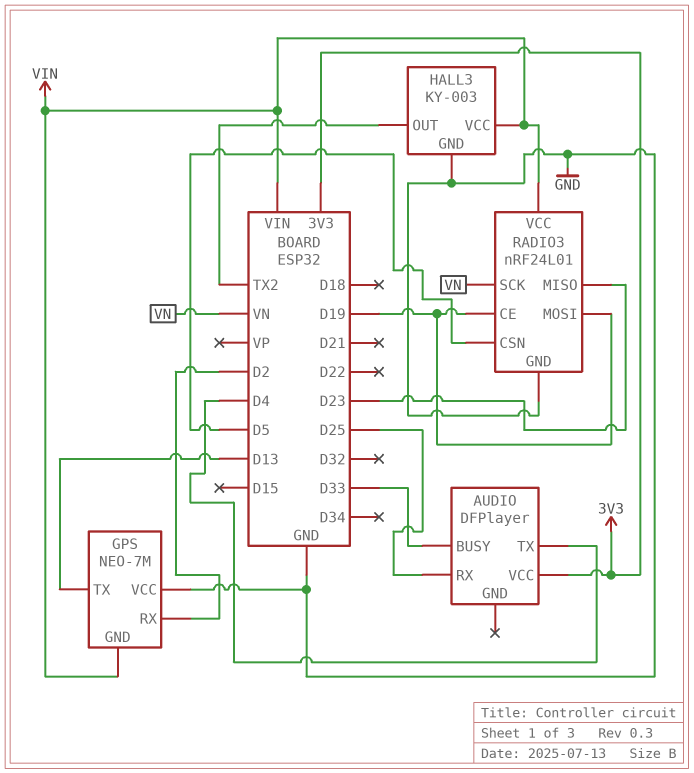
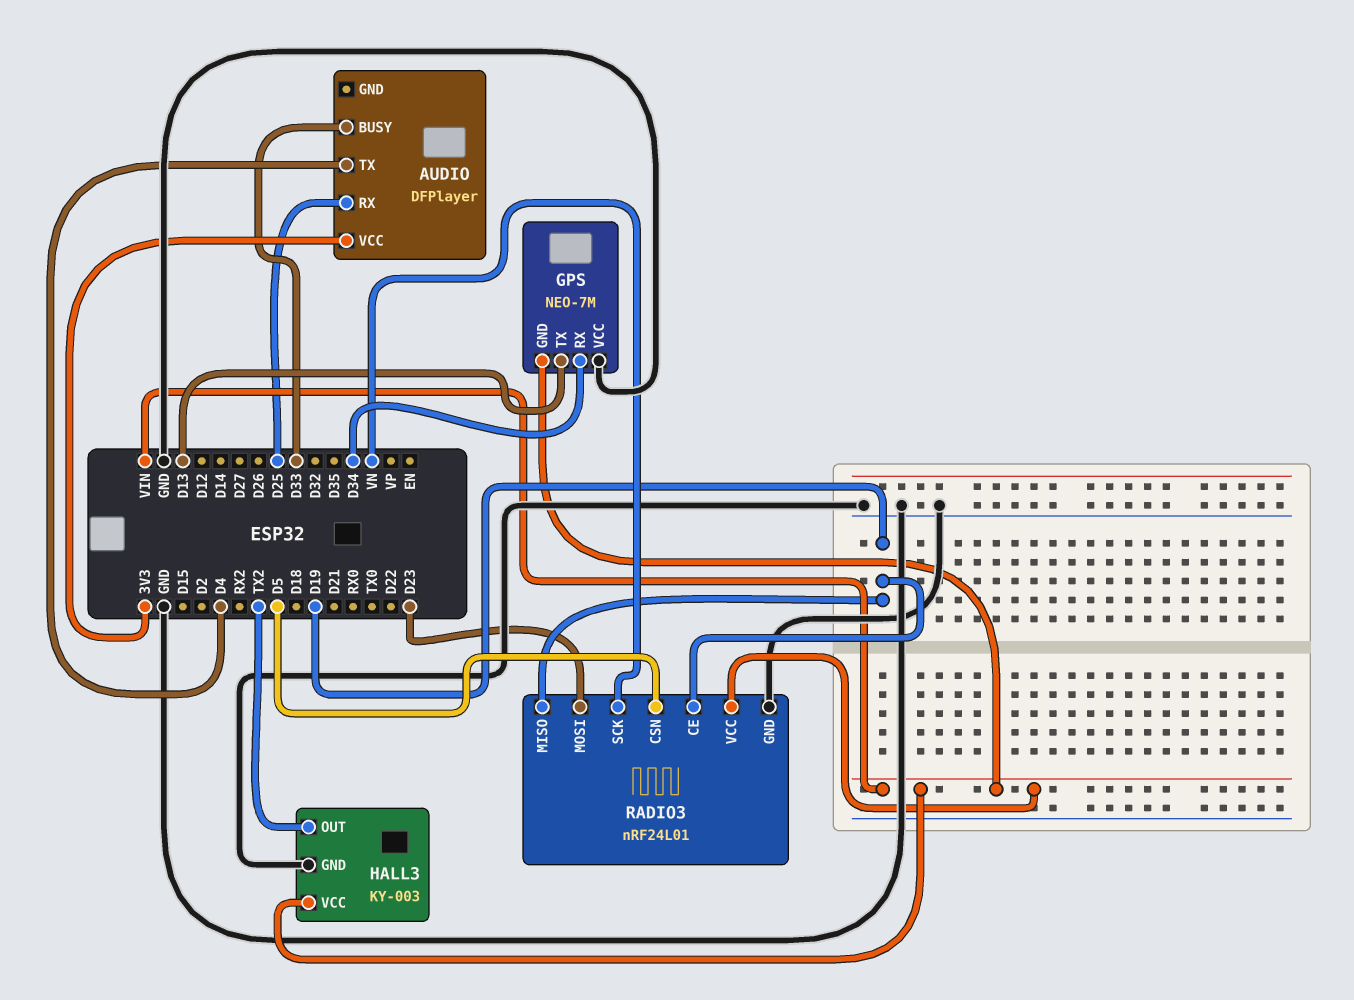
GPS pin RX: D2 -> D34
RADIO3 pin MISO: D23 -> D19
RADIO3 pin MOSI: D19 -> D23

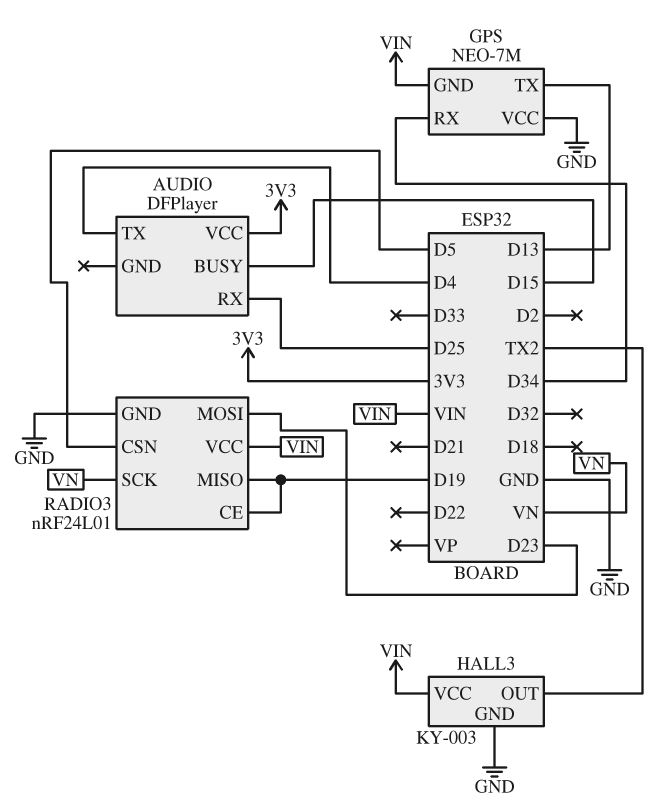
AUDIO pin BUSY: D33 -> D15

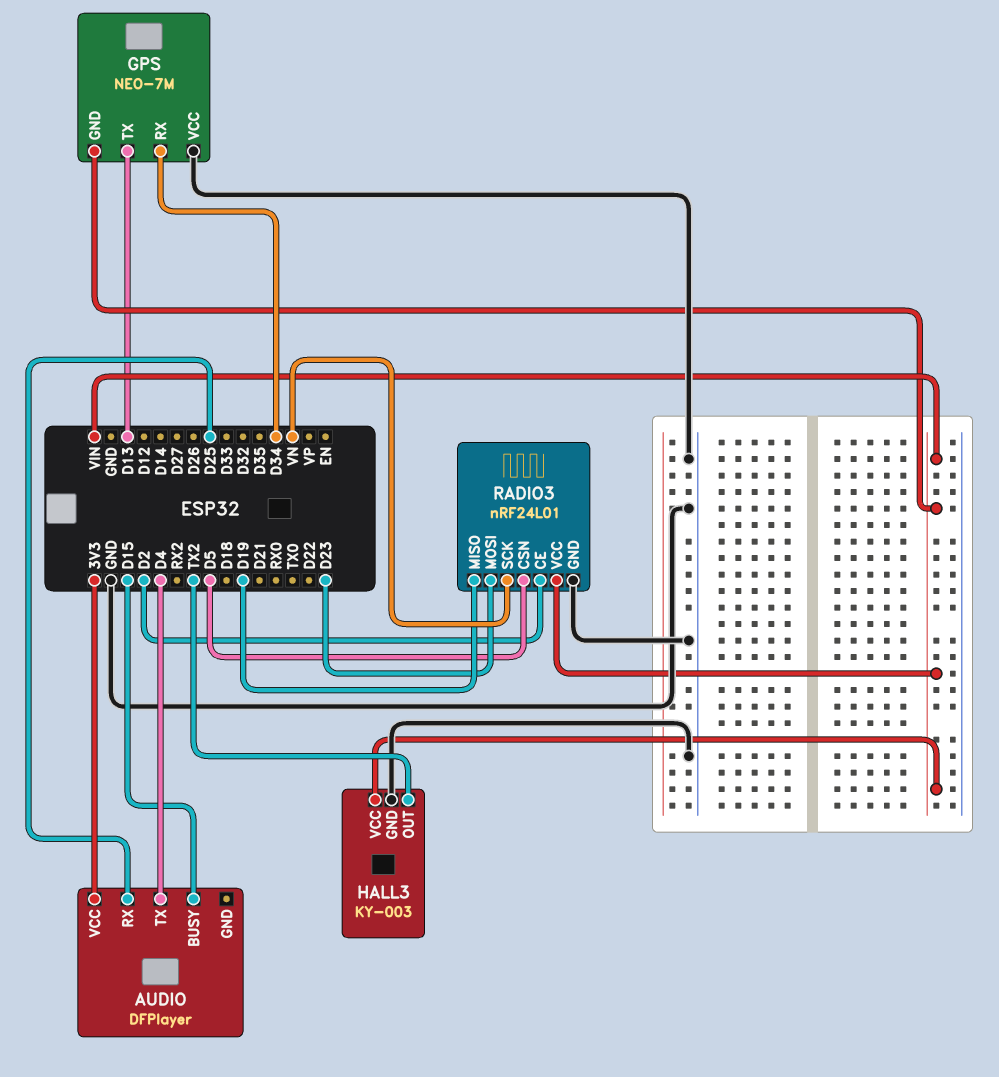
RADIO3 pin CE: D19 -> D2

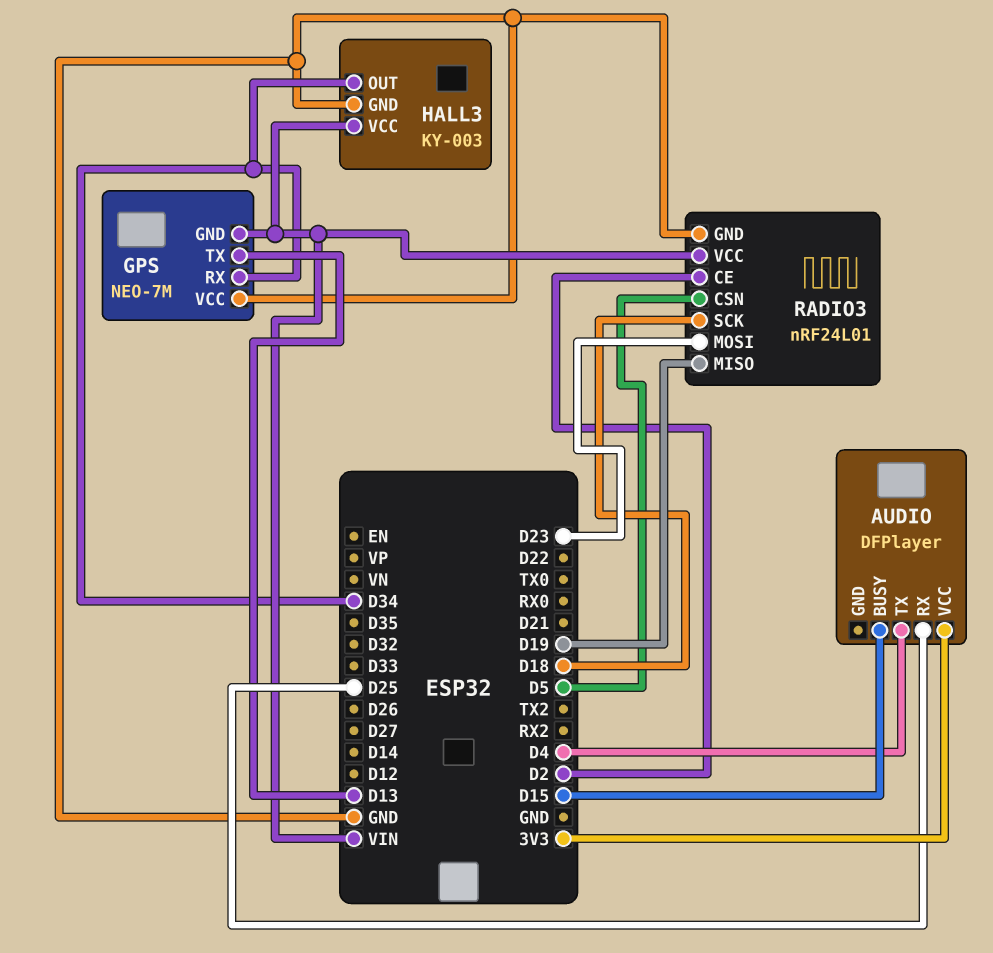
HALL3 pin OUT: TX2 -> D34
RADIO3 pin SCK: VN -> D18

